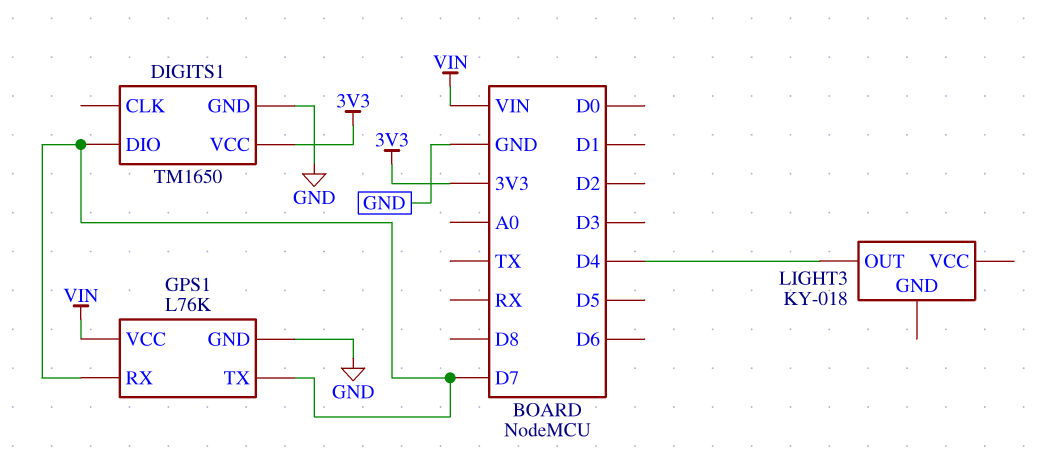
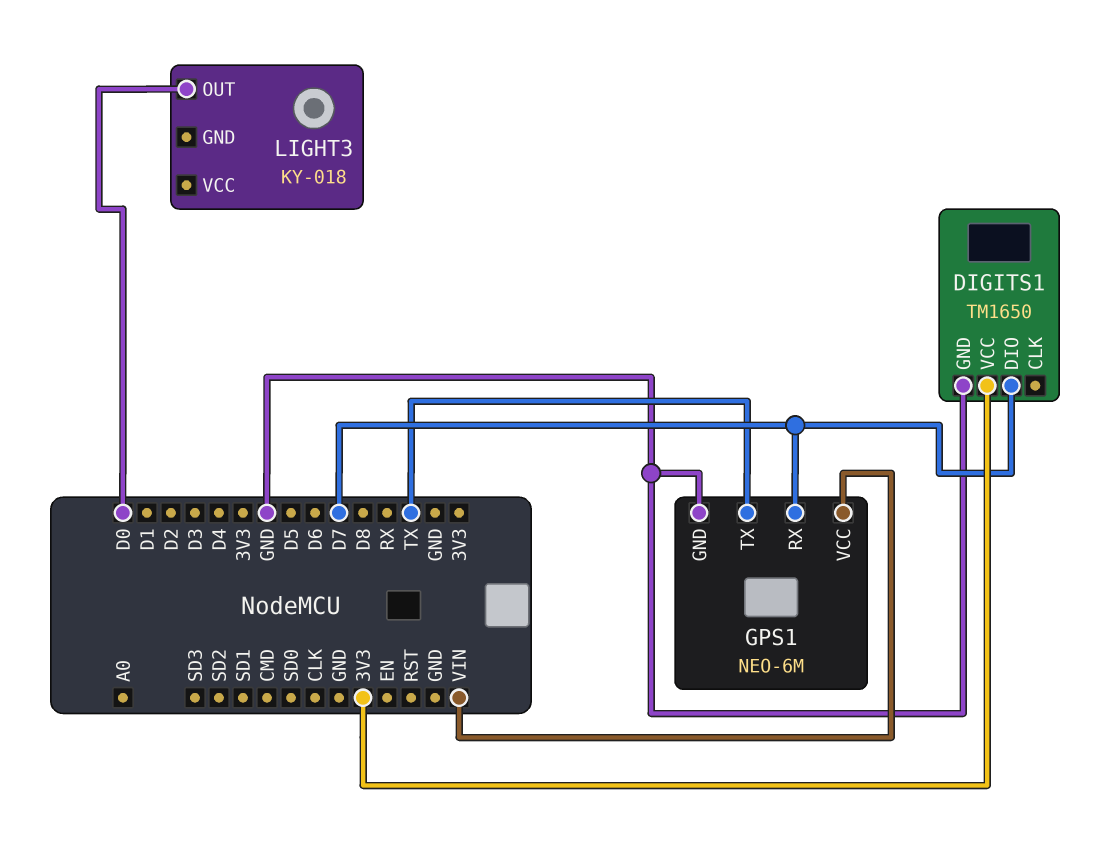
GPS1: L76K -> NEO-6M
GPS1 pin TX: D7 -> TX
LIGHT3 pin OUT: D4 -> D0

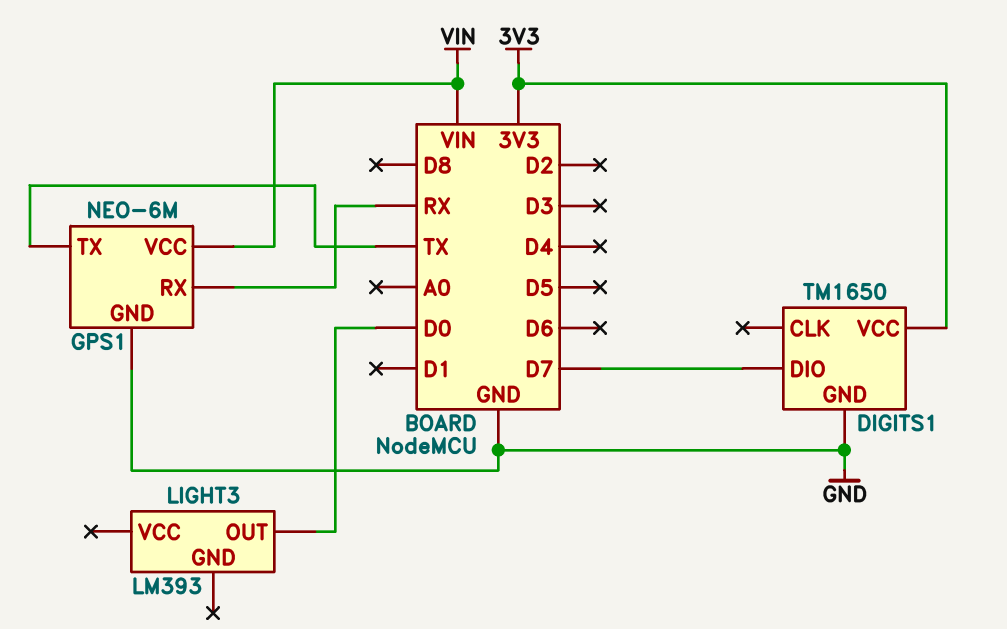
GPS1 pin RX: D7 -> RX
LIGHT3: KY-018 -> LM393

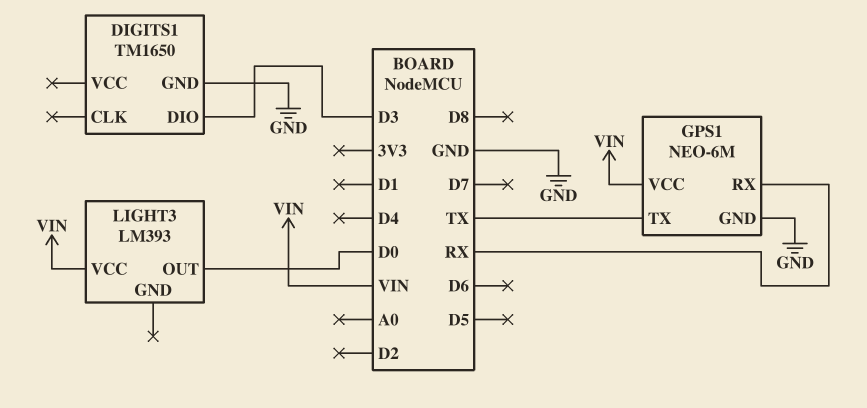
DIGITS1 pin DIO: D7 -> D3
DIGITS1 pin VCC: 3V3 -> none
LIGHT3 pin VCC: none -> VIN

